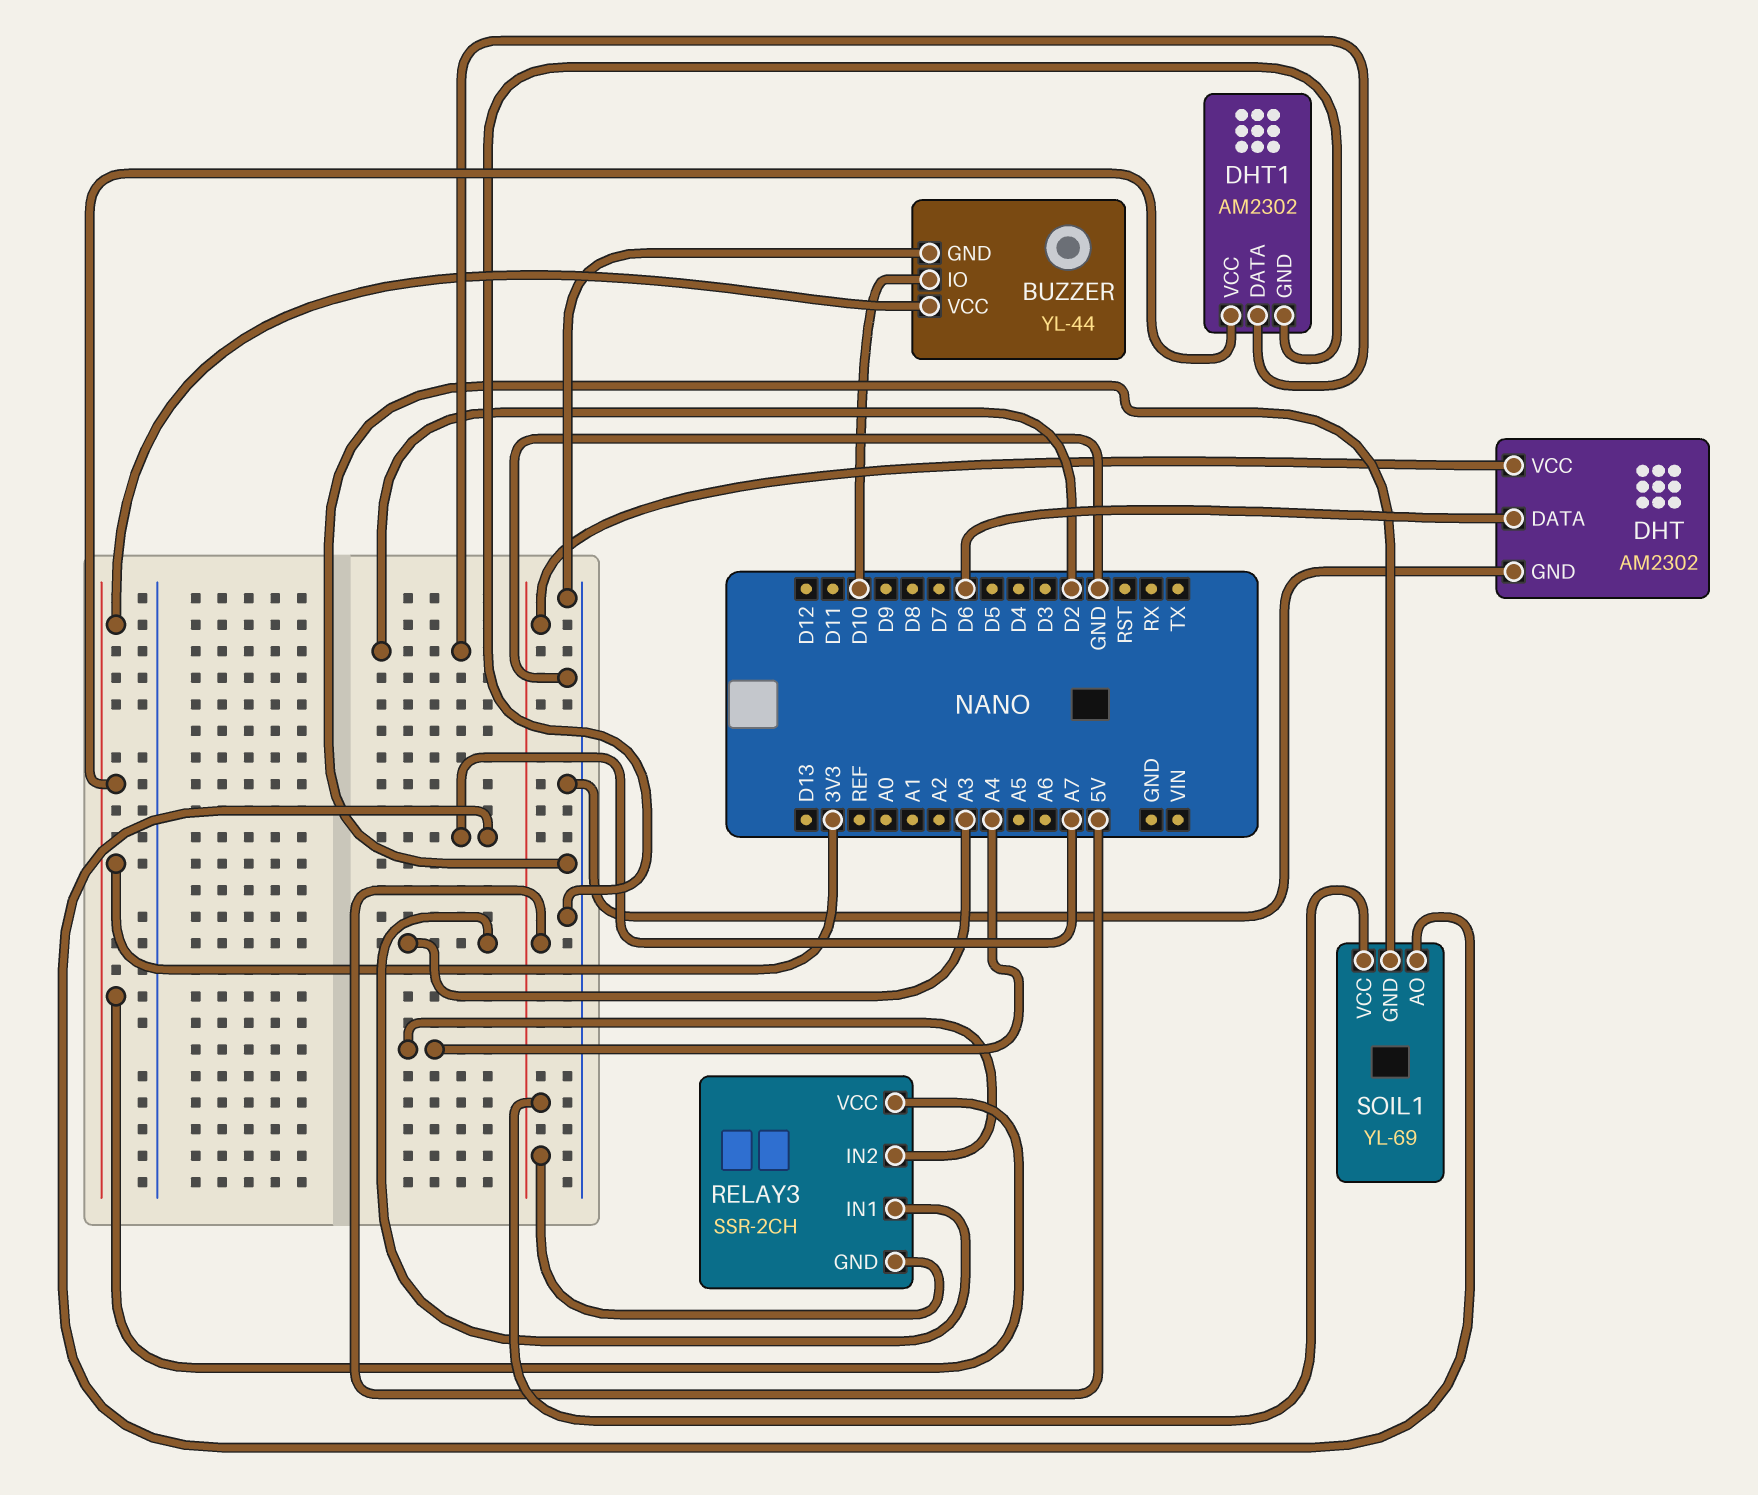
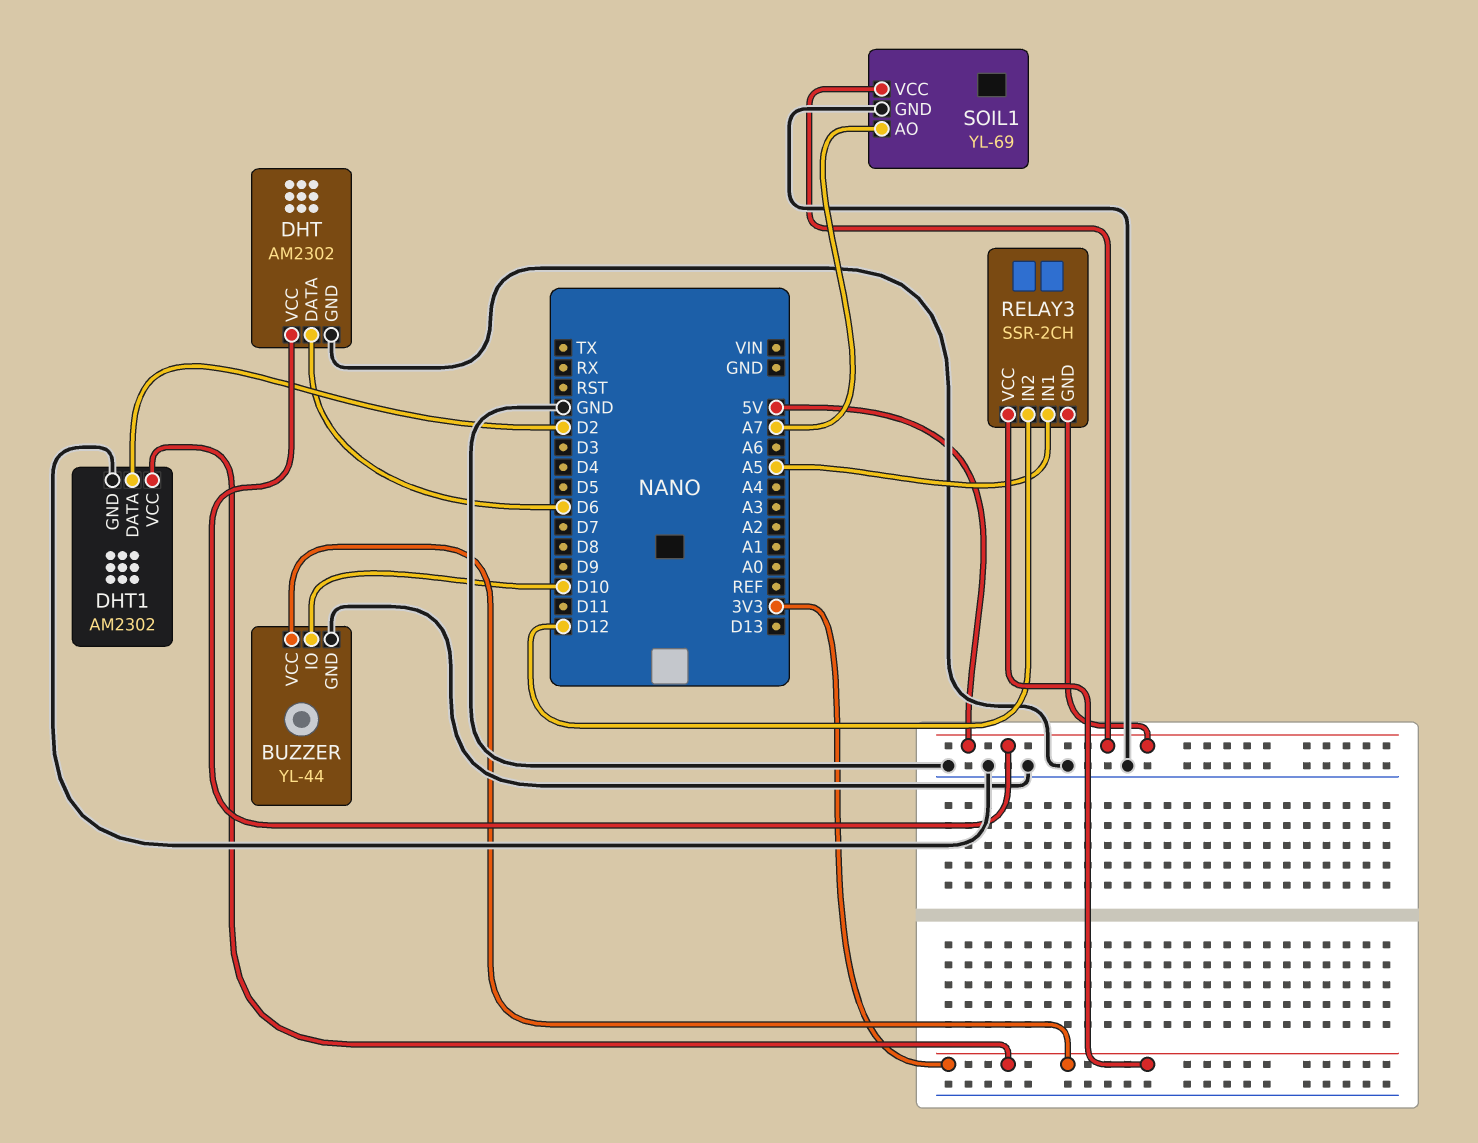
RELAY3 pin IN1: A3 -> A5
RELAY3 pin IN2: A4 -> D12

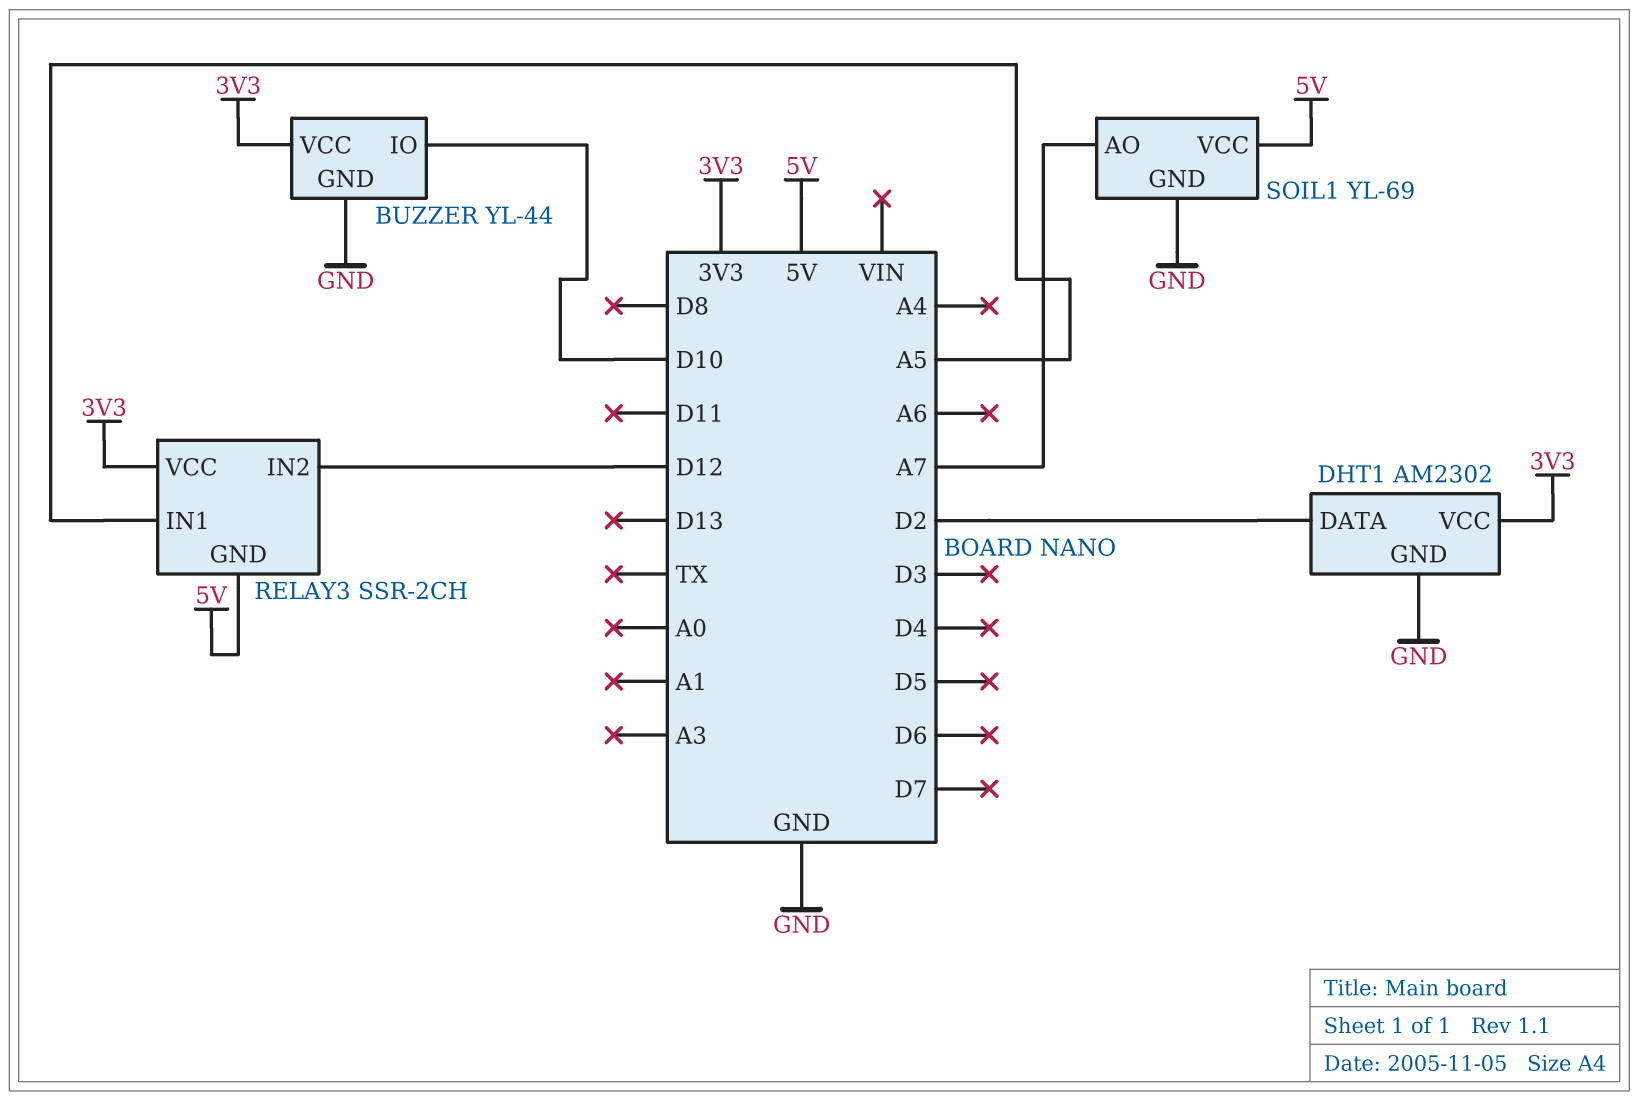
DHT: AM2302 -> none
DHT pin DATA: D6 -> none
DHT pin GND: GND -> none
DHT pin VCC: 5V -> none

